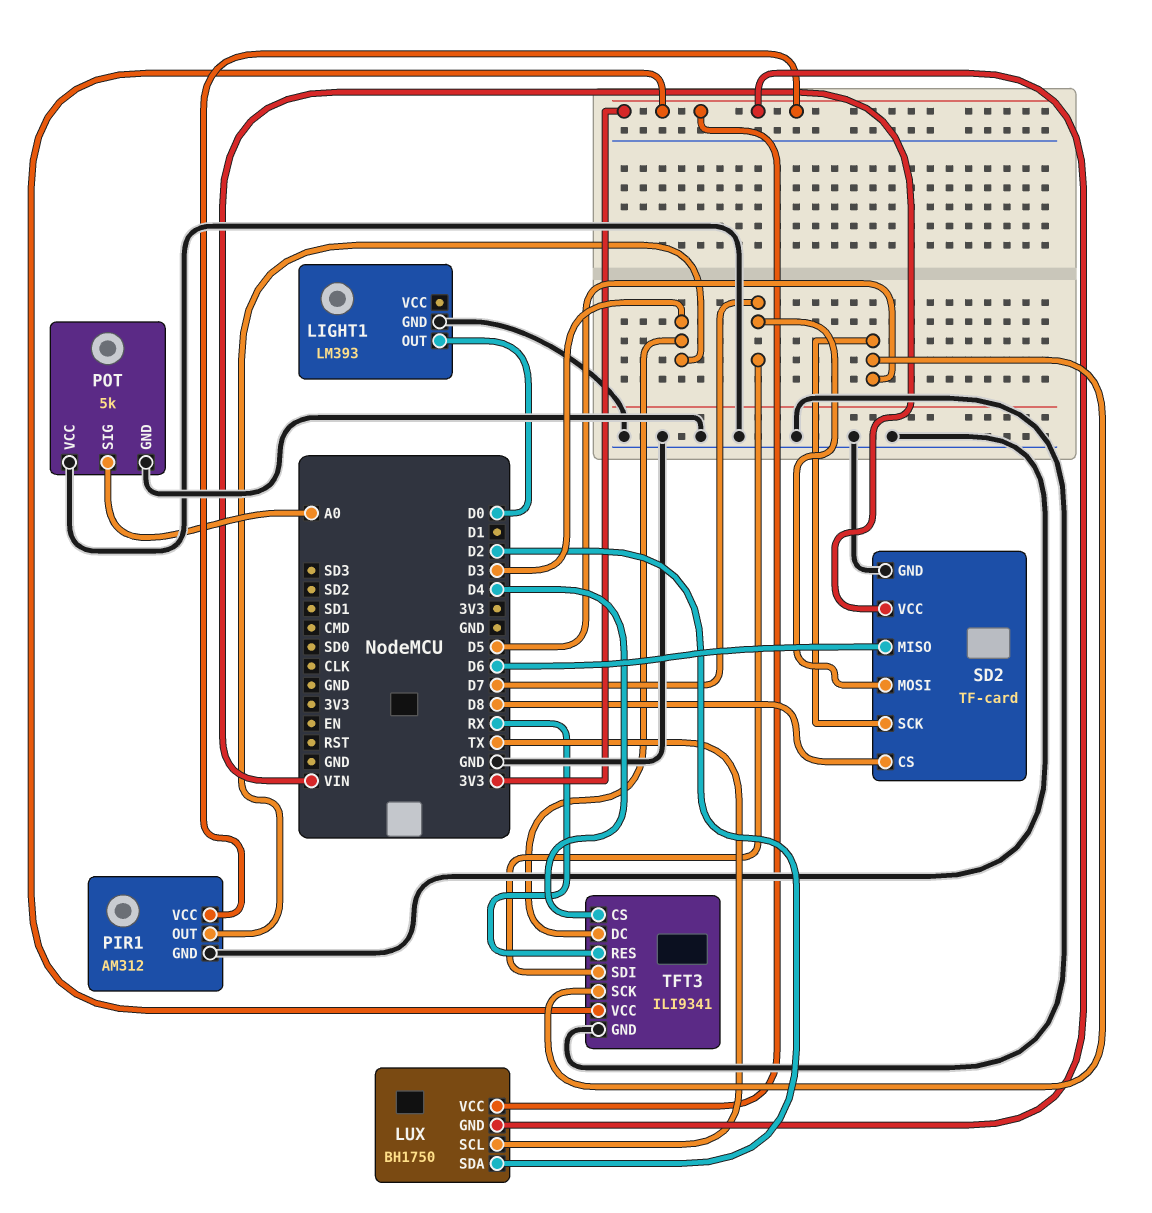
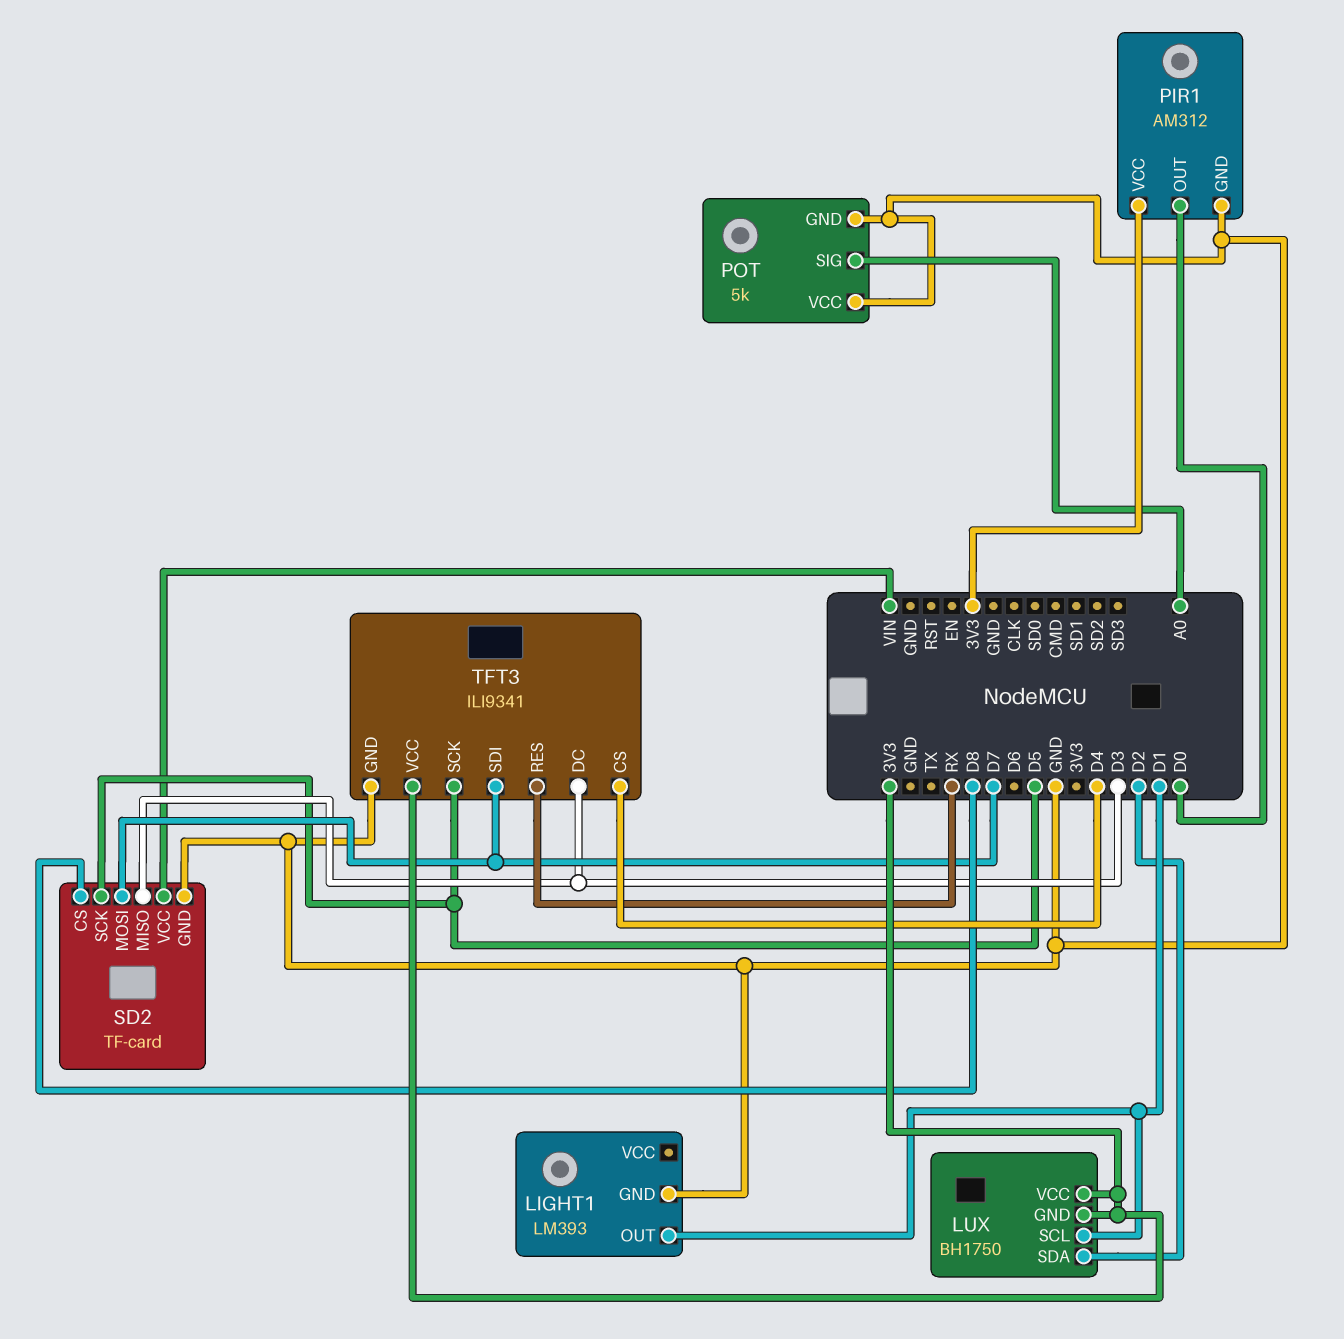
LIGHT1 pin OUT: D0 -> D1
LUX pin SCL: TX -> D1
PIR1 pin OUT: D3 -> D0
SD2 pin MISO: D6 -> D3

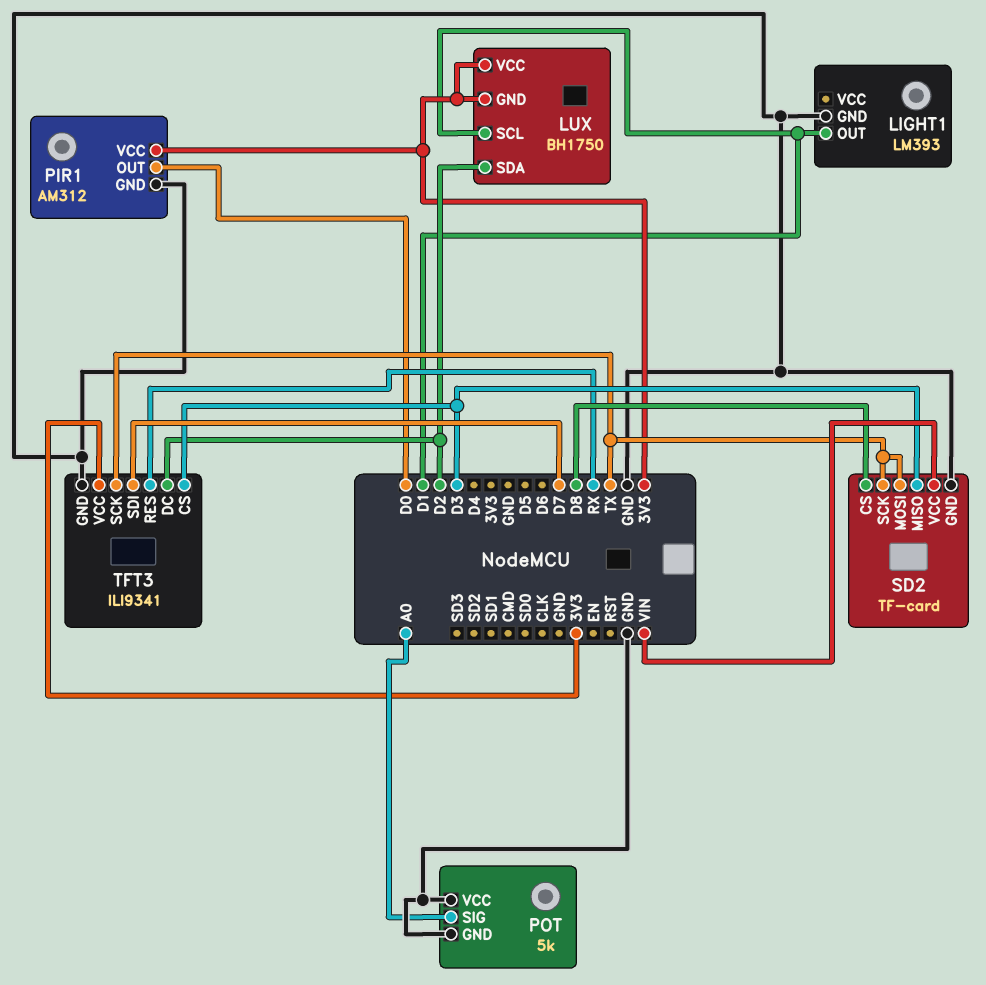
SD2 pin MOSI: D7 -> TX
SD2 pin SCK: D5 -> TX
TFT3 pin CS: D4 -> D3
TFT3 pin DC: D3 -> D2
TFT3 pin SCK: D5 -> TX

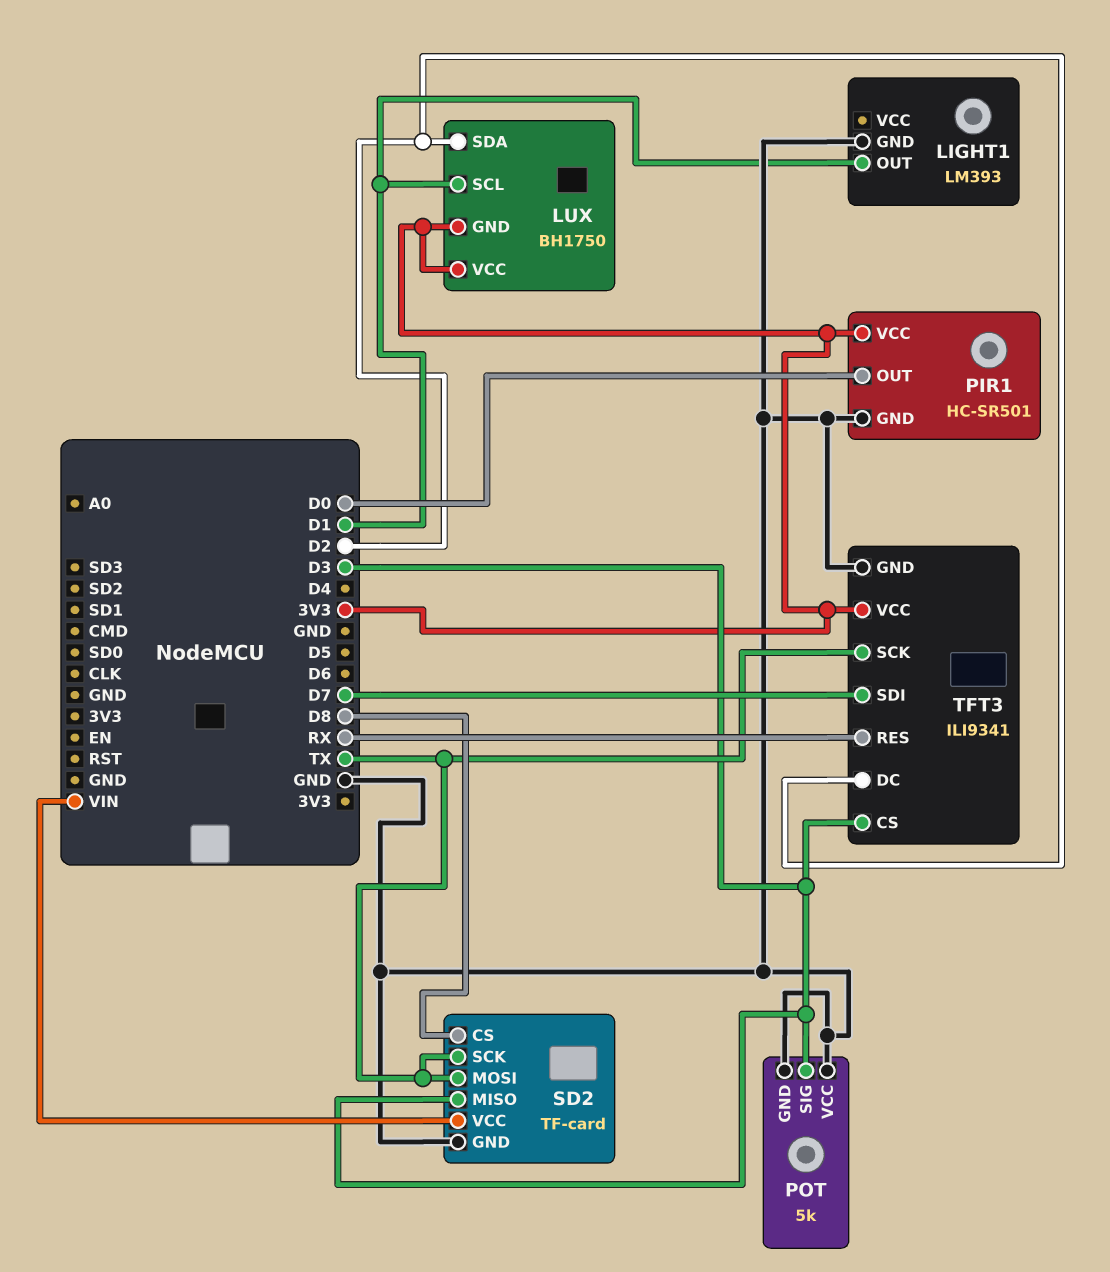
PIR1: AM312 -> HC-SR501
POT pin SIG: A0 -> D3

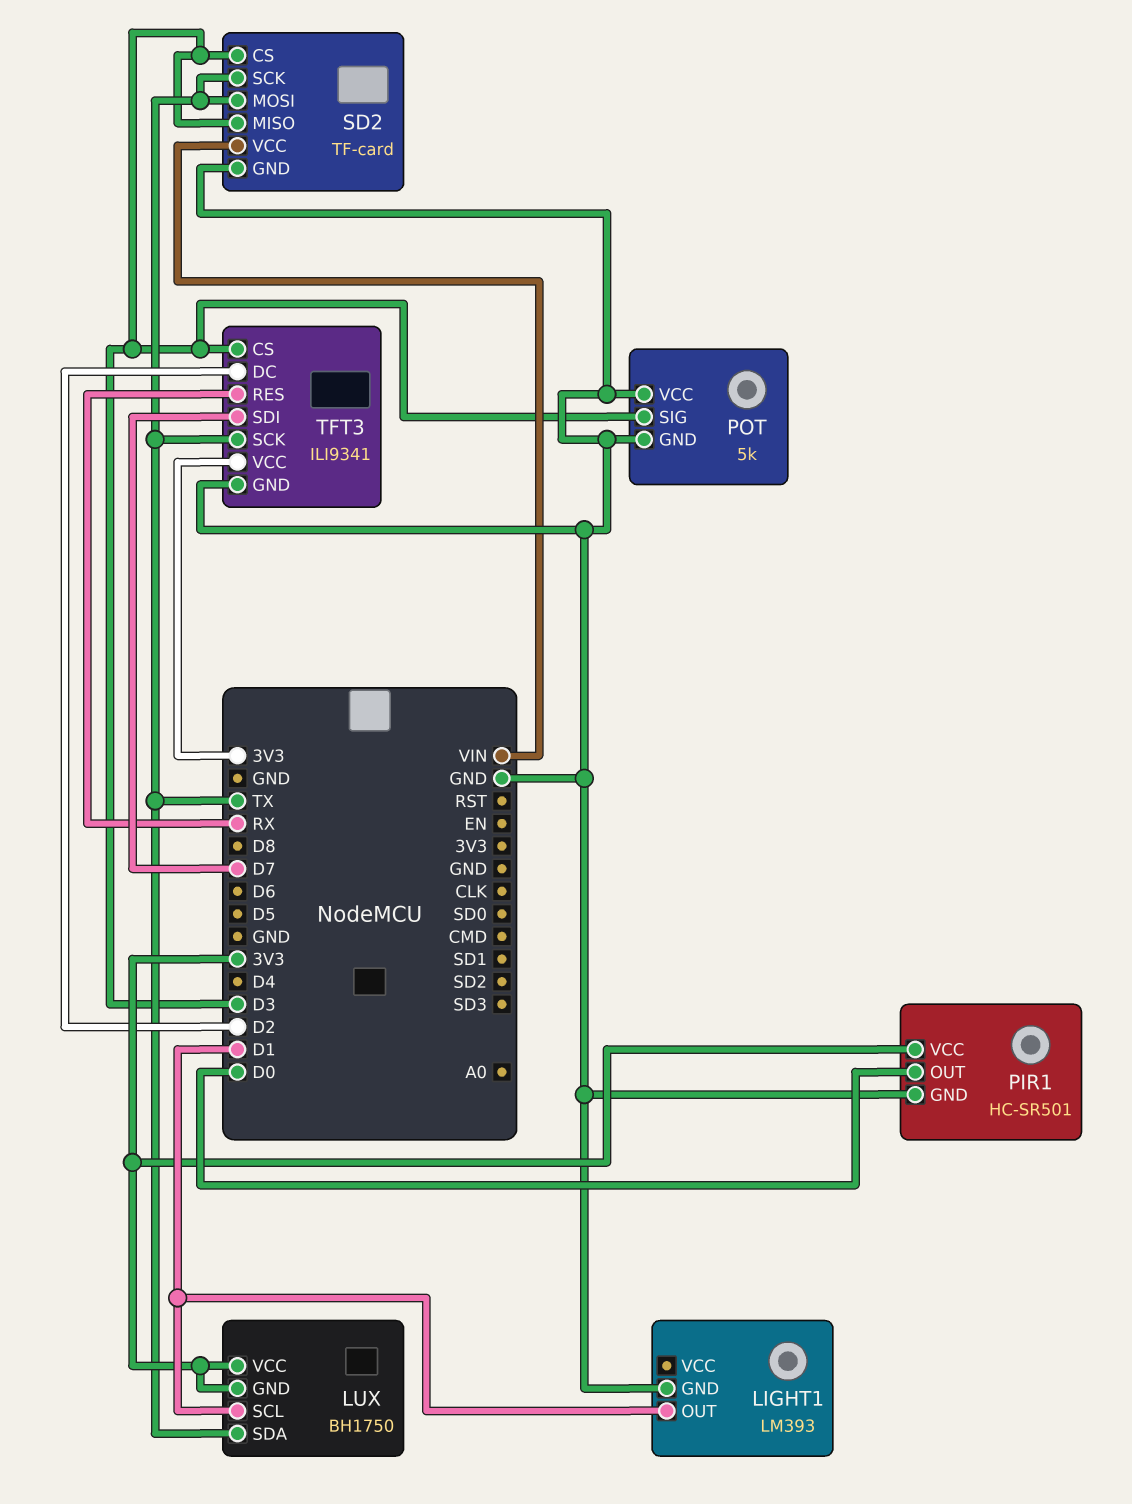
LUX pin SDA: D2 -> TX
SD2 pin CS: D8 -> D3

